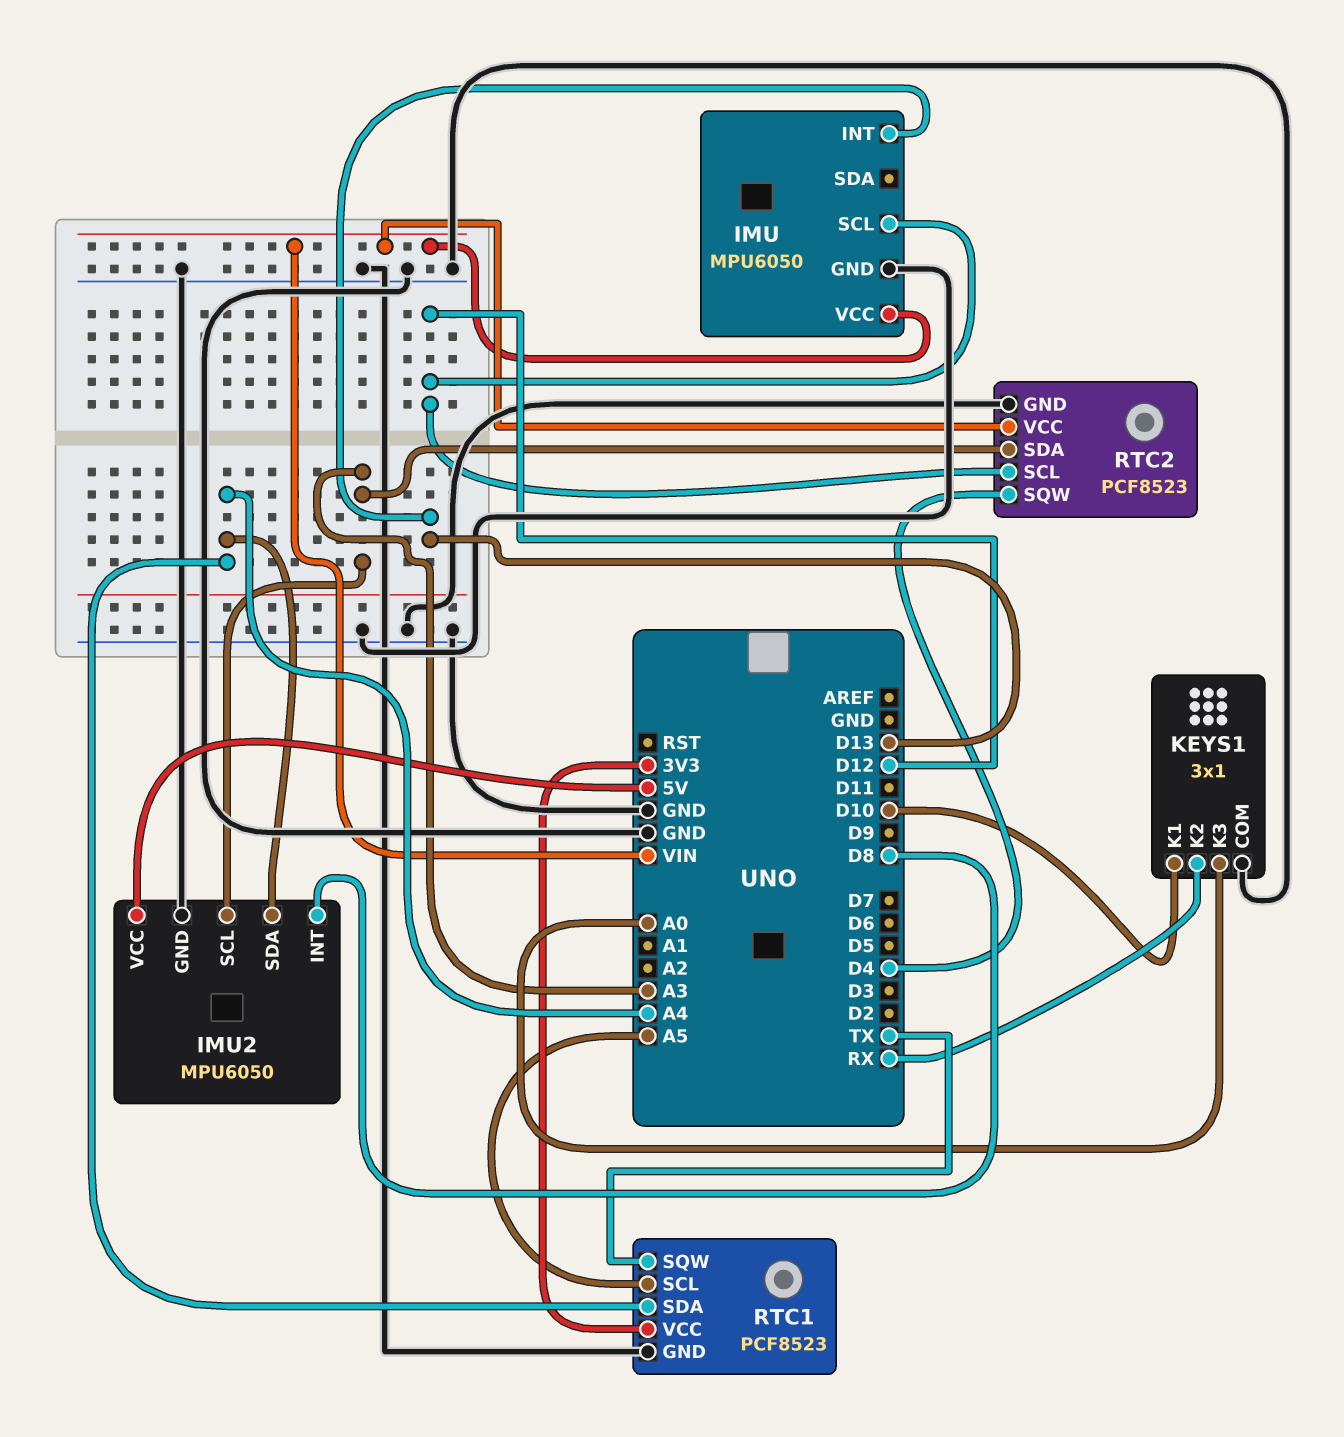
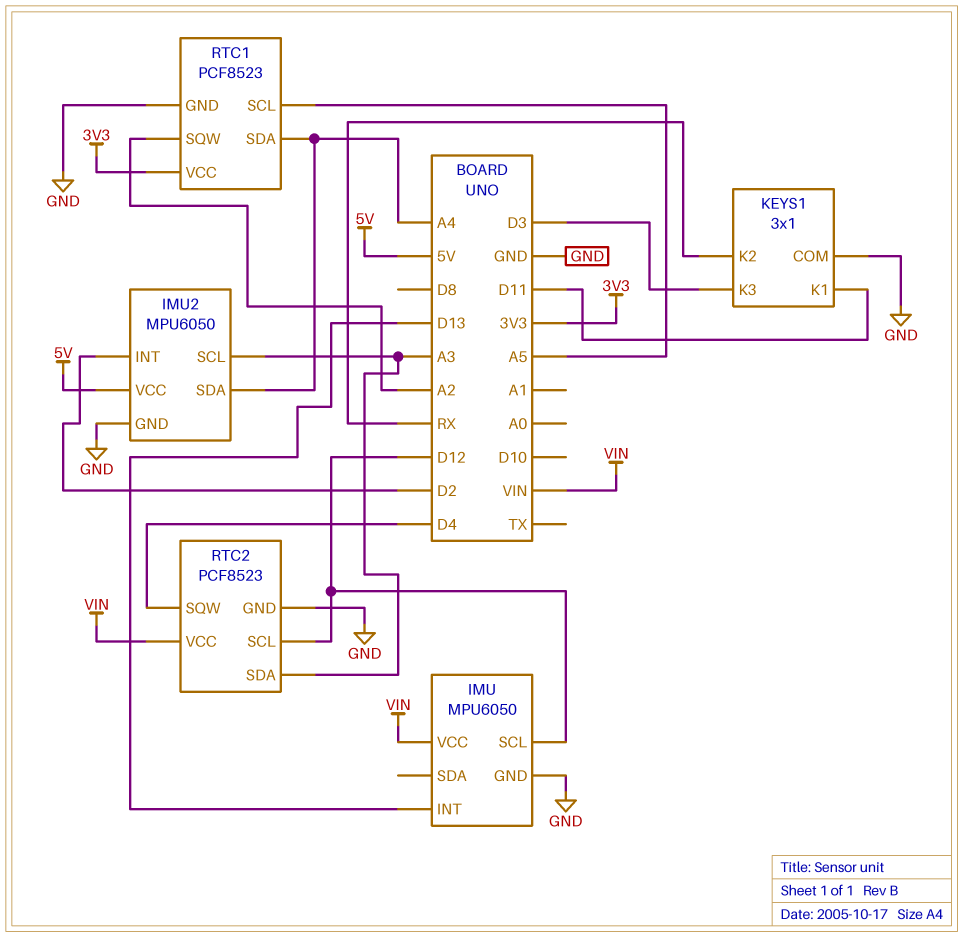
IMU2 pin INT: D8 -> D2
KEYS1 pin K1: D10 -> D11
KEYS1 pin K3: A0 -> D3
RTC1 pin SQW: TX -> A2

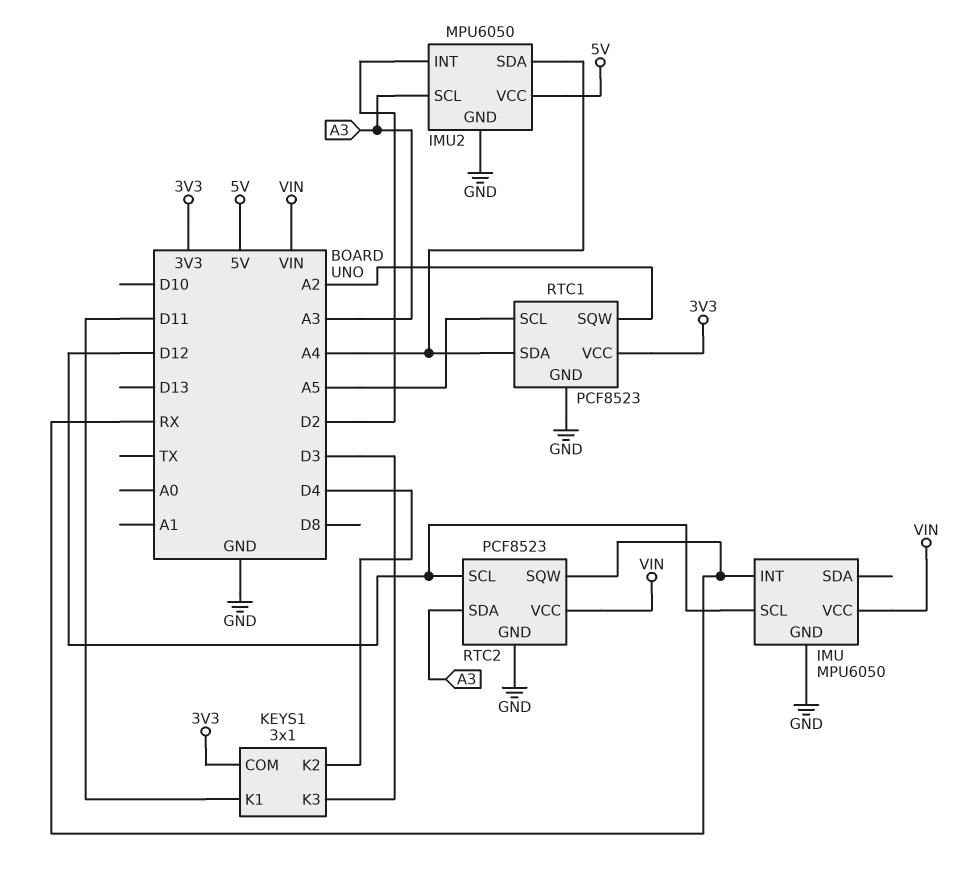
IMU pin INT: D13 -> RX
KEYS1 pin COM: GND -> 3V3
KEYS1 pin K2: RX -> D4
RTC2 pin SQW: D4 -> RX

